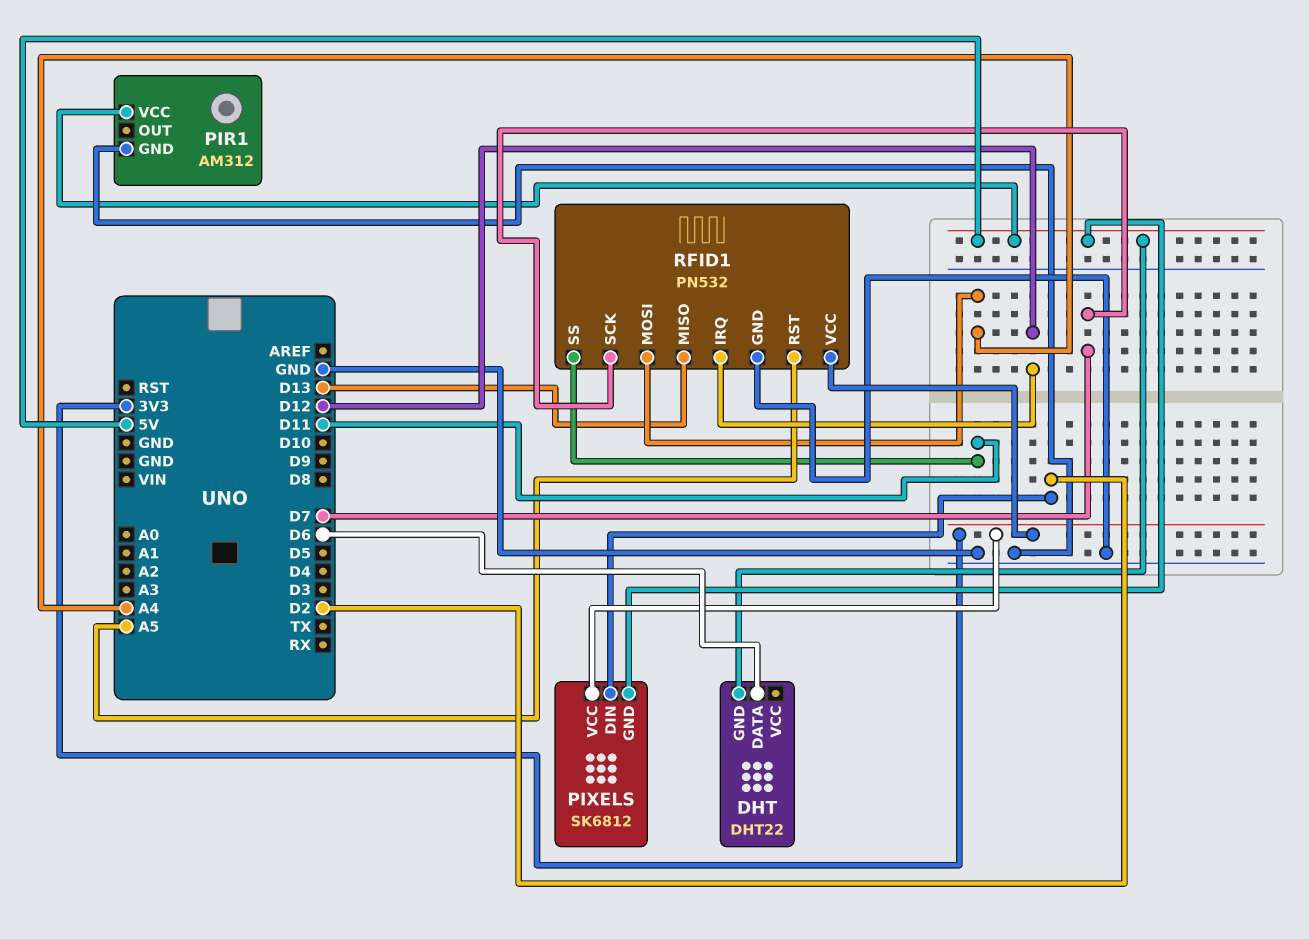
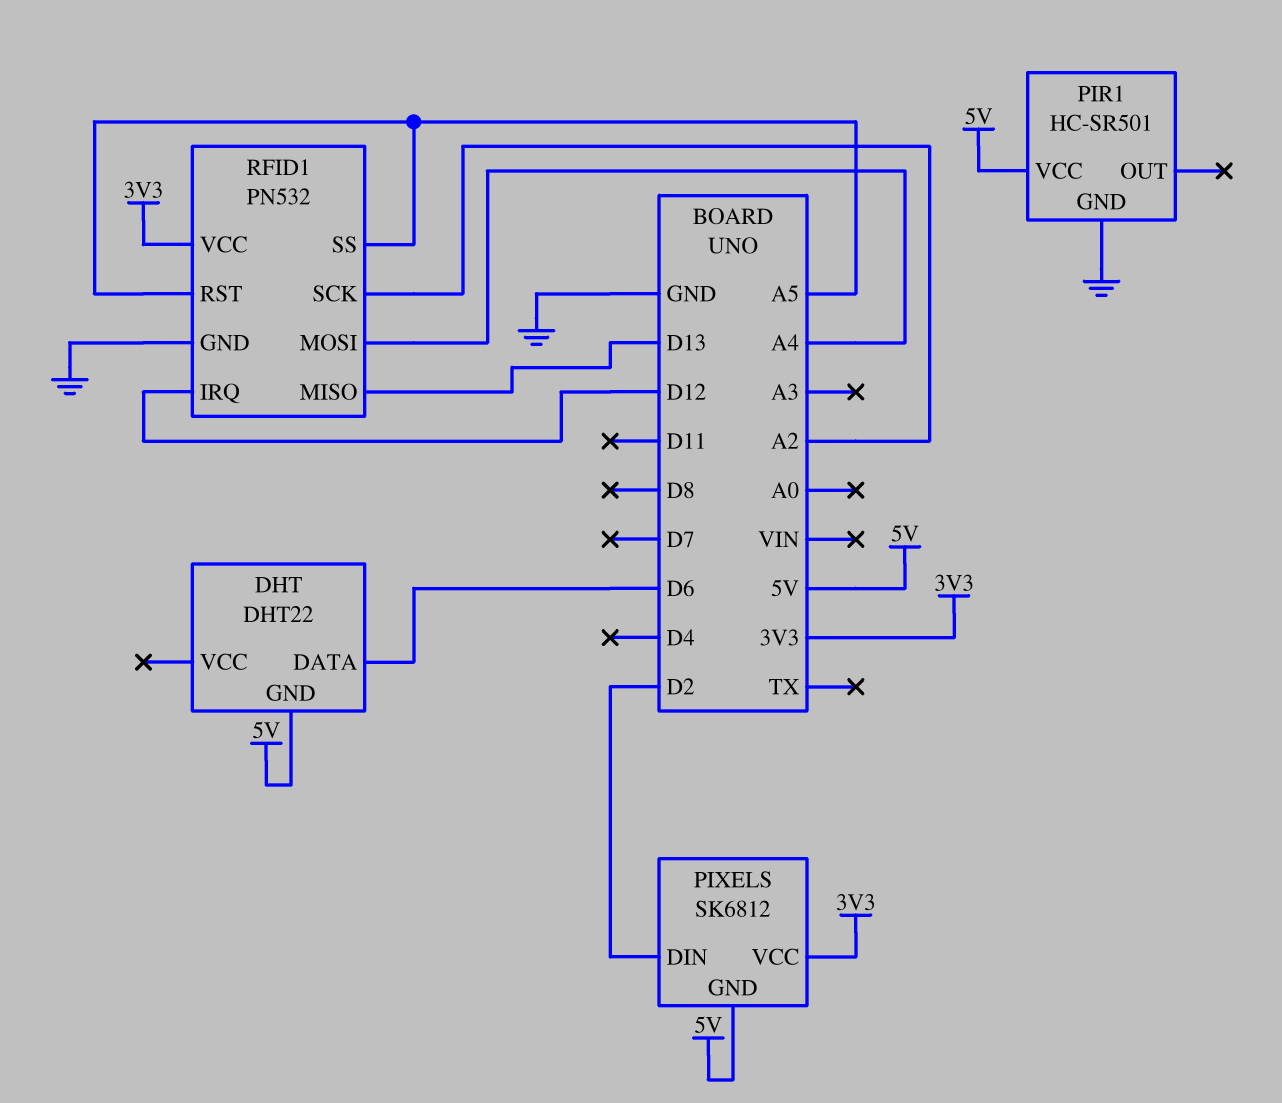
PIR1: AM312 -> HC-SR501
RFID1 pin SCK: D7 -> A2
RFID1 pin SS: D11 -> A5

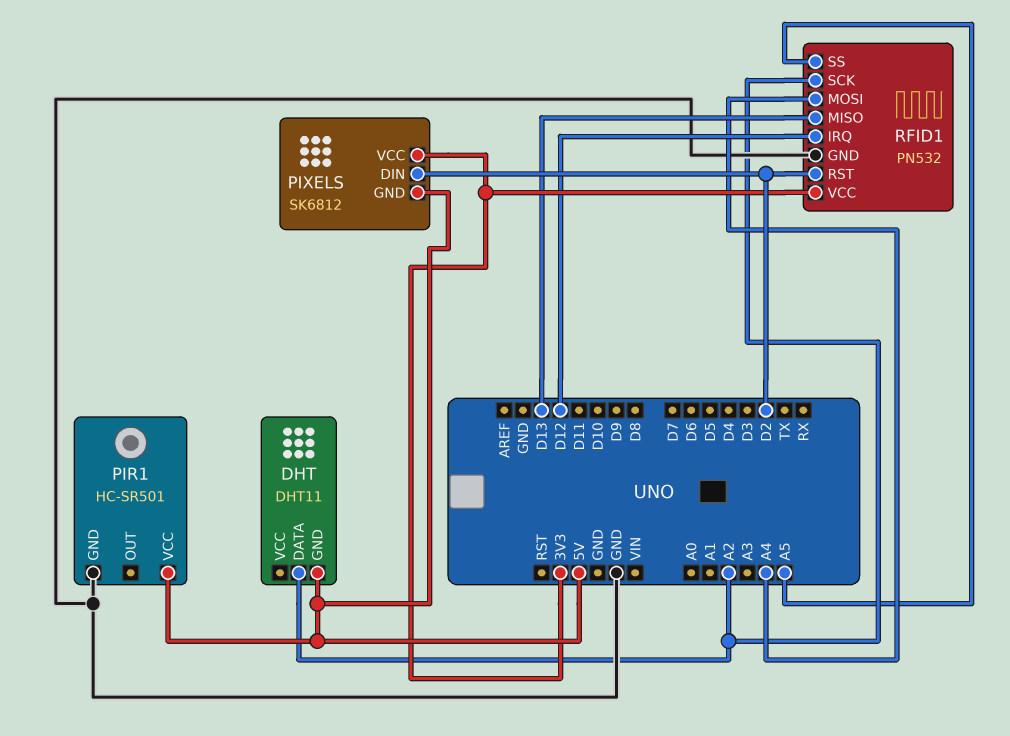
DHT: DHT22 -> DHT11
DHT pin DATA: D6 -> A2
RFID1 pin RST: A5 -> D2

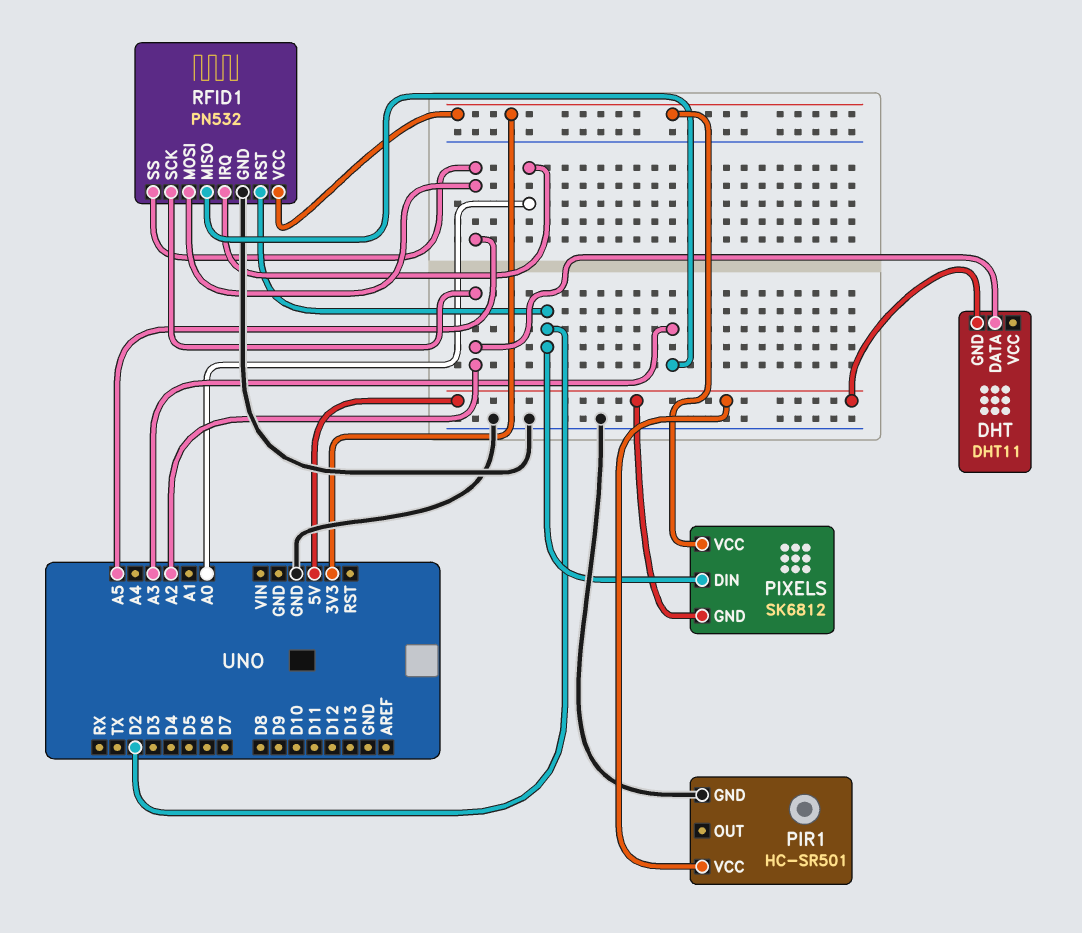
RFID1 pin IRQ: D12 -> A0
RFID1 pin MISO: D13 -> A3
RFID1 pin MOSI: A4 -> A5

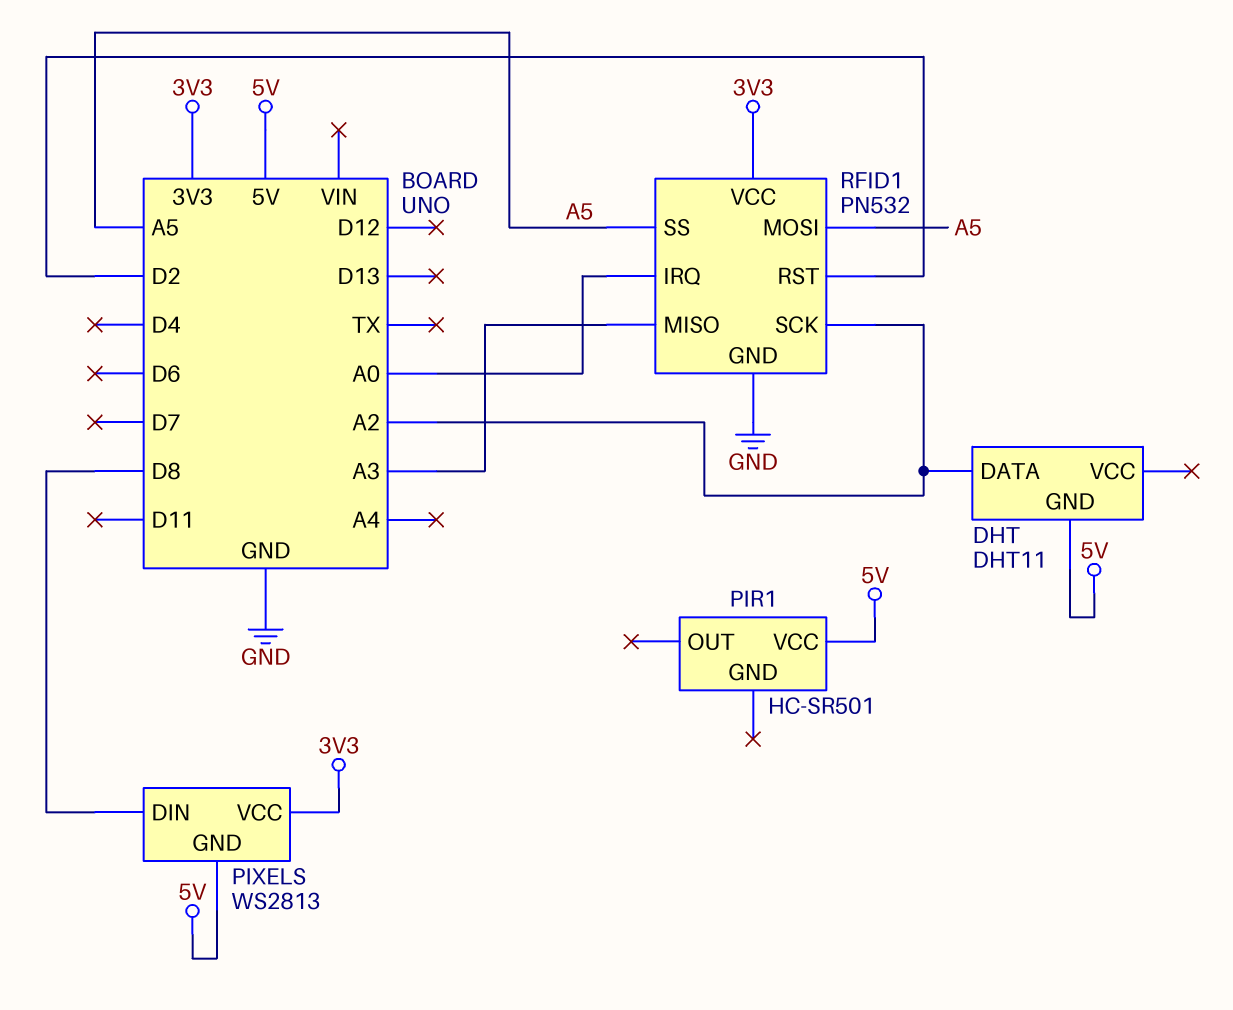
PIR1 pin GND: GND -> none
PIXELS: SK6812 -> WS2813
PIXELS pin DIN: D2 -> D8

